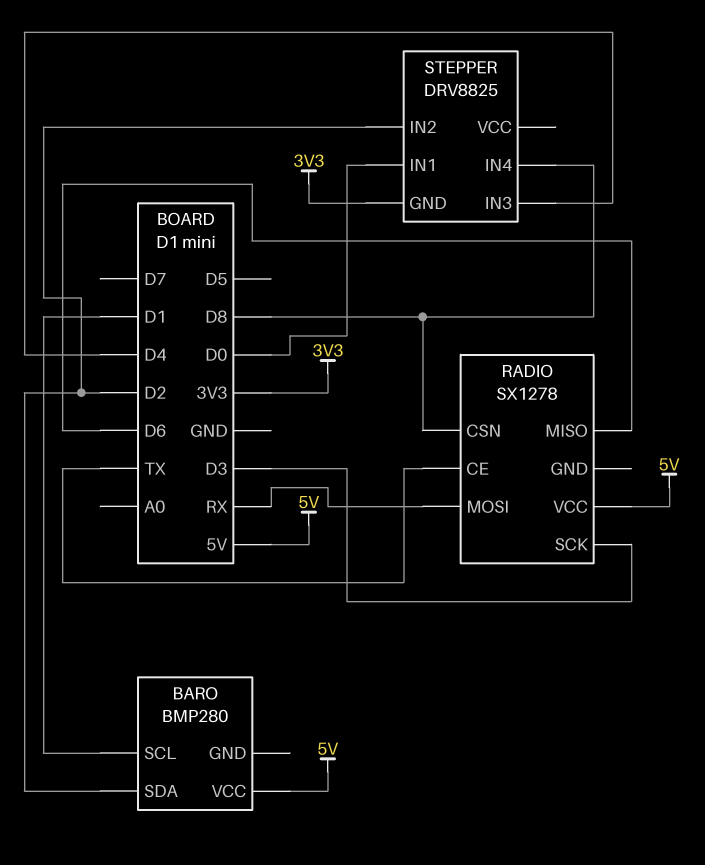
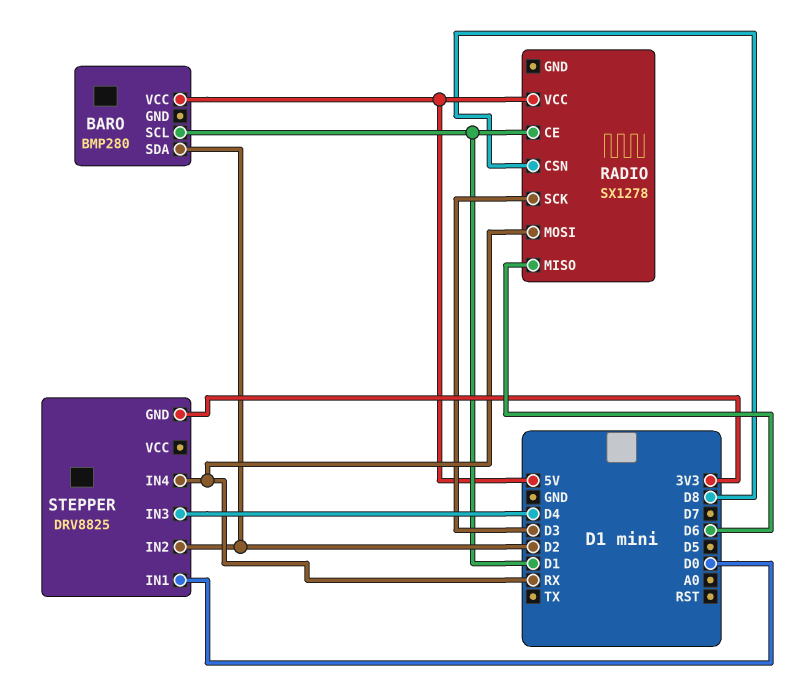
RADIO pin CE: TX -> D1
STEPPER pin IN4: D8 -> RX

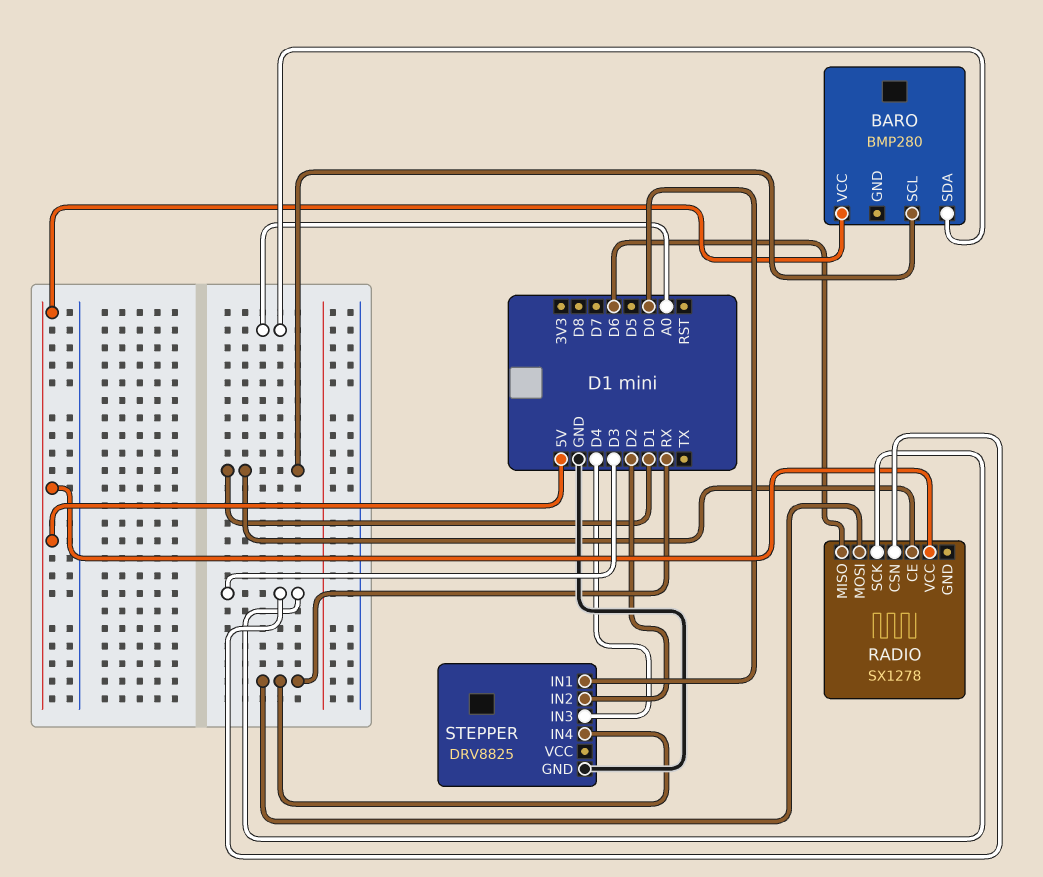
BARO pin SDA: D2 -> A0
RADIO pin CSN: D8 -> D3
STEPPER pin GND: 3V3 -> GND

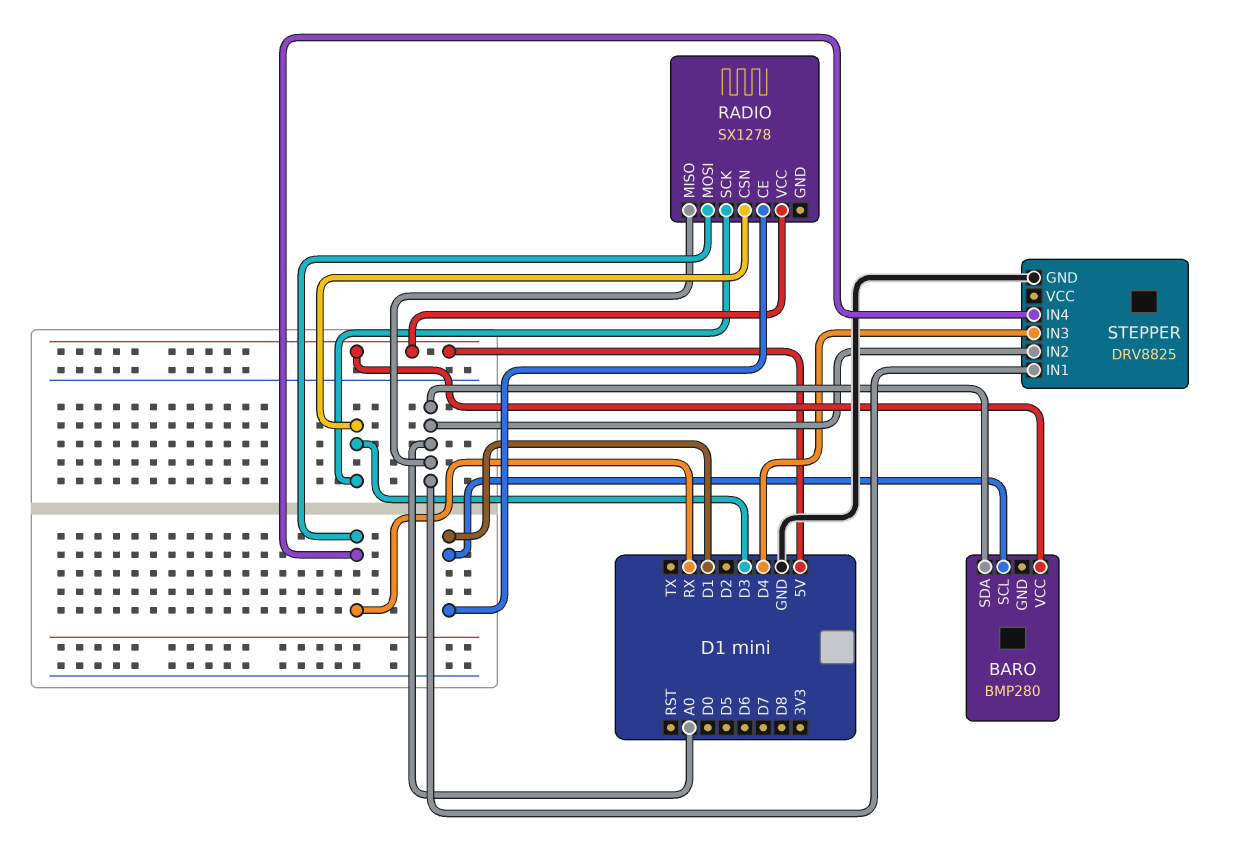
RADIO pin MISO: D6 -> A0
STEPPER pin IN1: D0 -> A0
STEPPER pin IN2: D2 -> A0

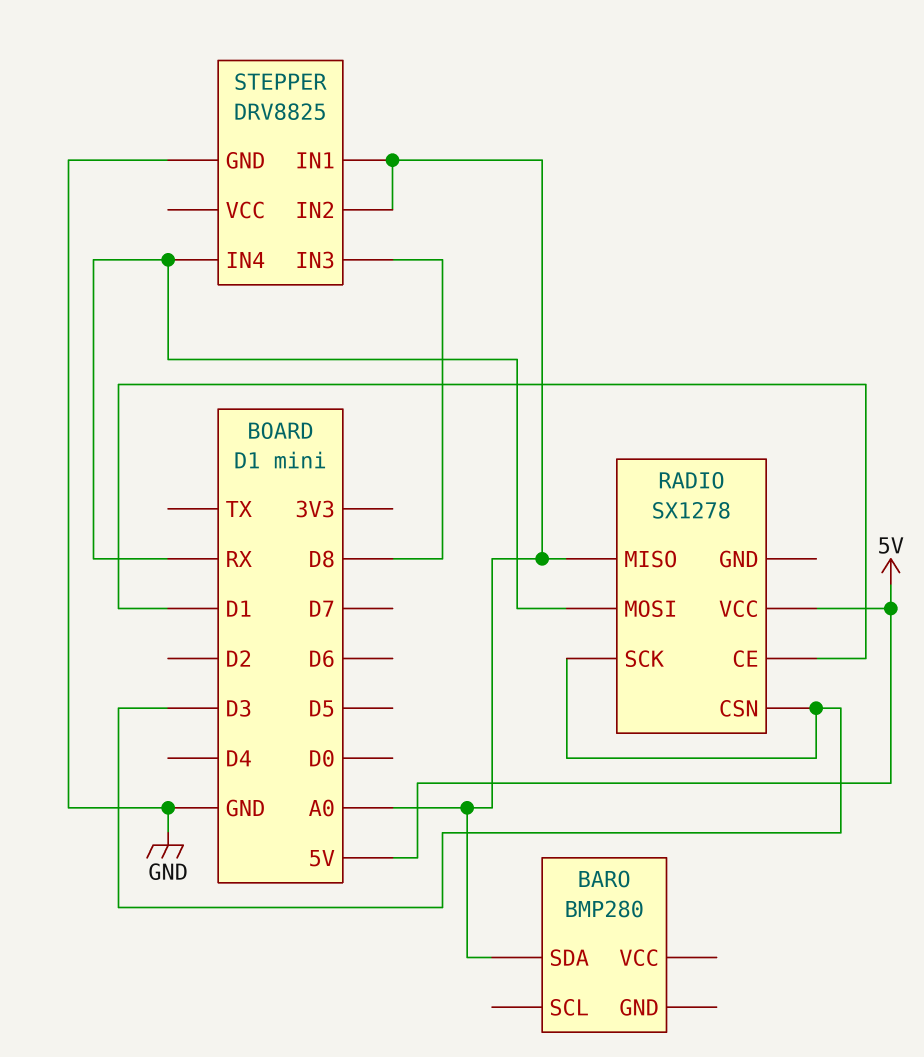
BARO pin SCL: D1 -> none
BARO pin VCC: 5V -> none
STEPPER pin IN3: D4 -> D8

